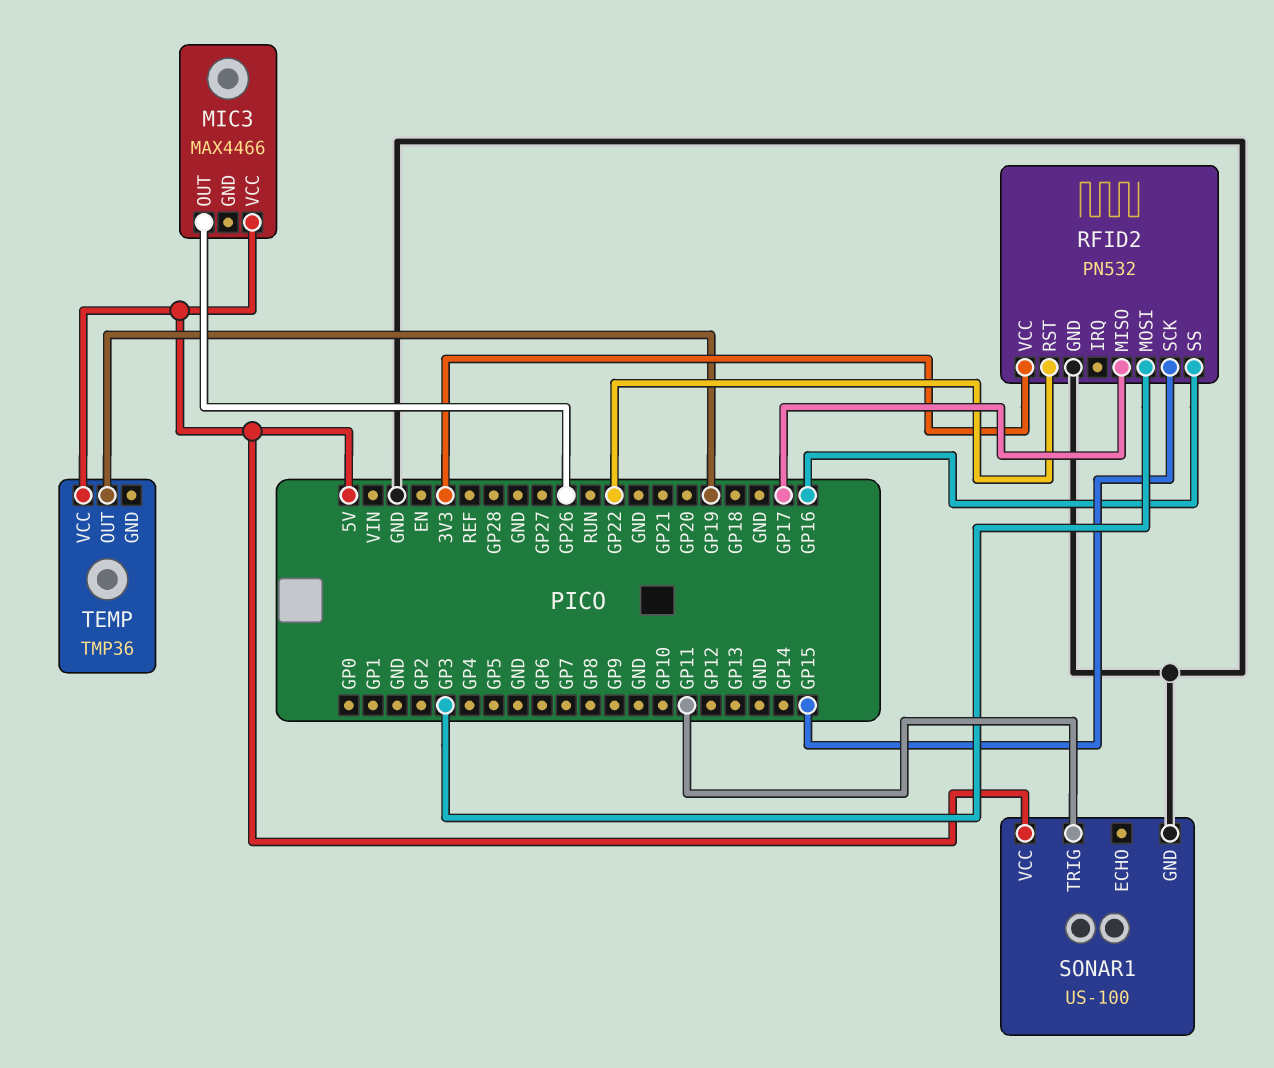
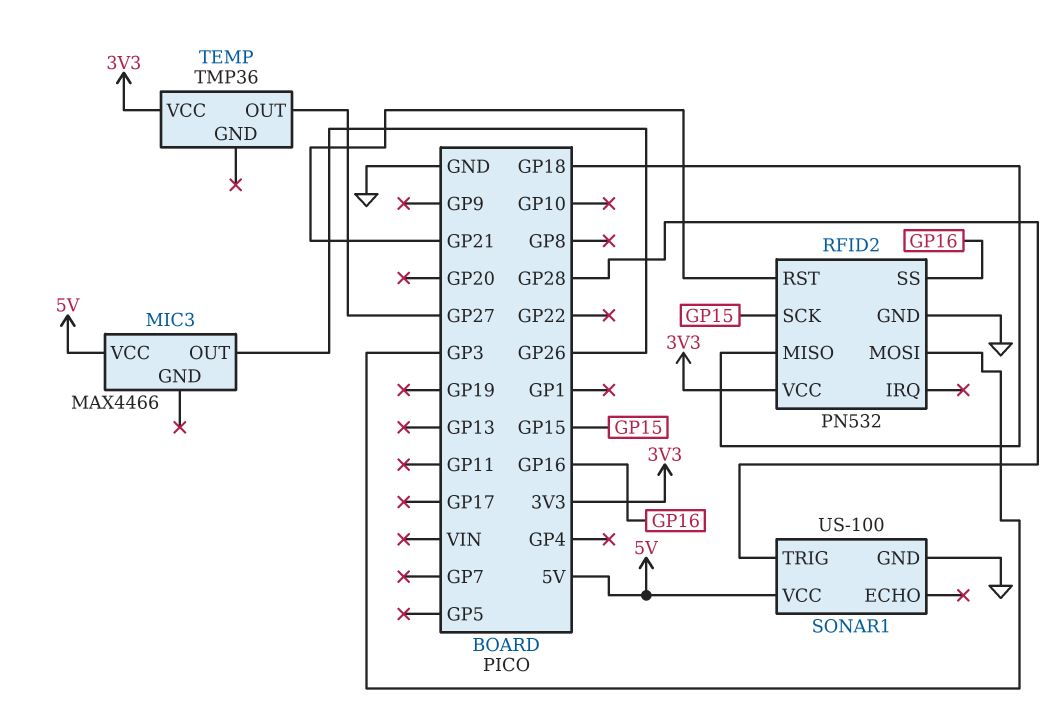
RFID2 pin MISO: GP17 -> GP18
RFID2 pin RST: GP22 -> GP21
SONAR1 pin TRIG: GP11 -> GP28
TEMP pin OUT: GP19 -> GP27
TEMP pin VCC: 5V -> 3V3

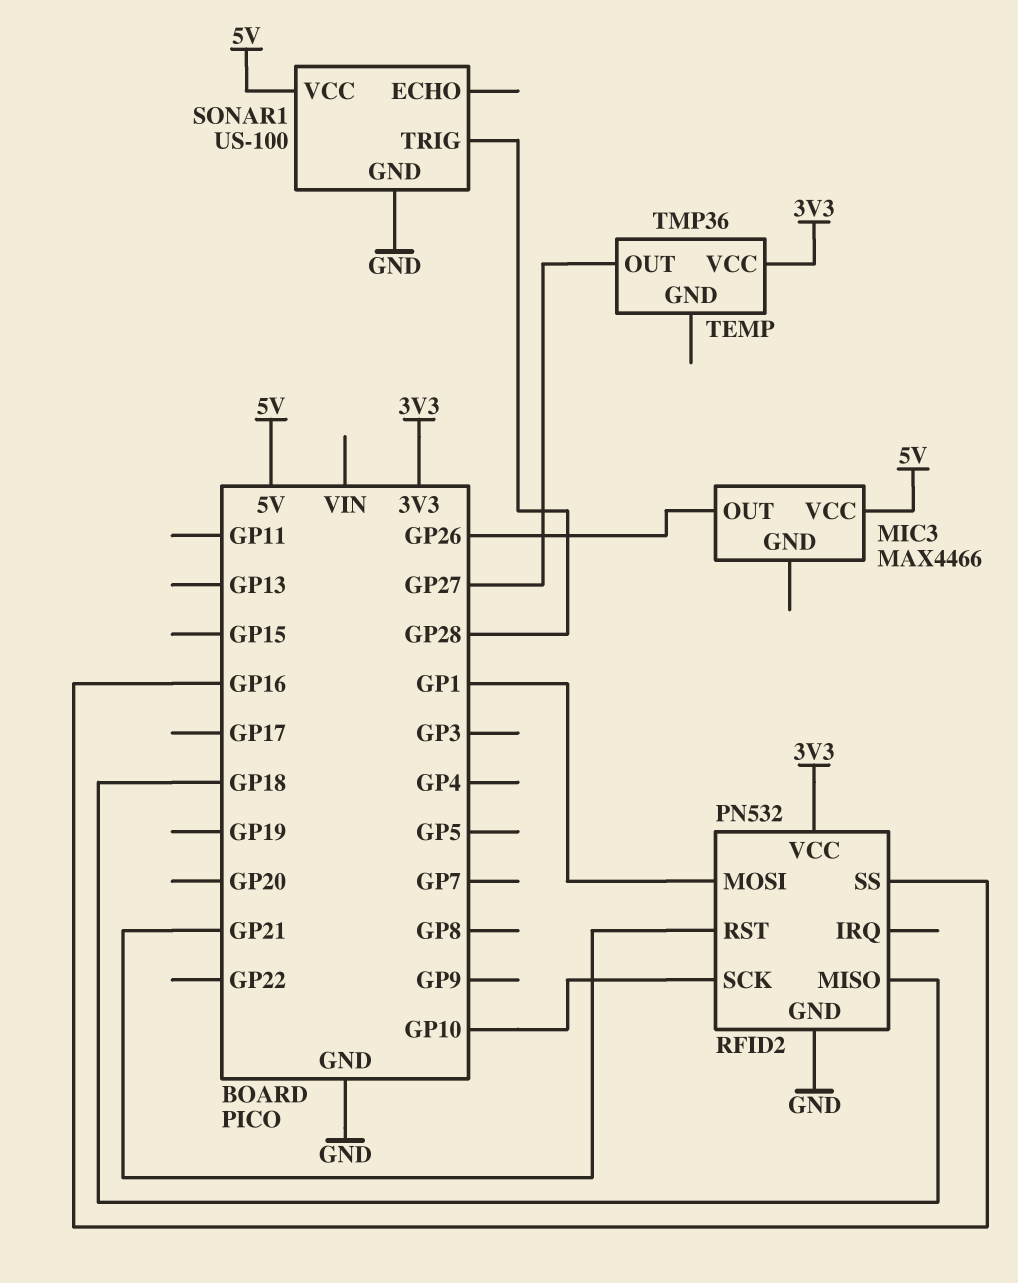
RFID2 pin MOSI: GP3 -> GP1
RFID2 pin SCK: GP15 -> GP10

